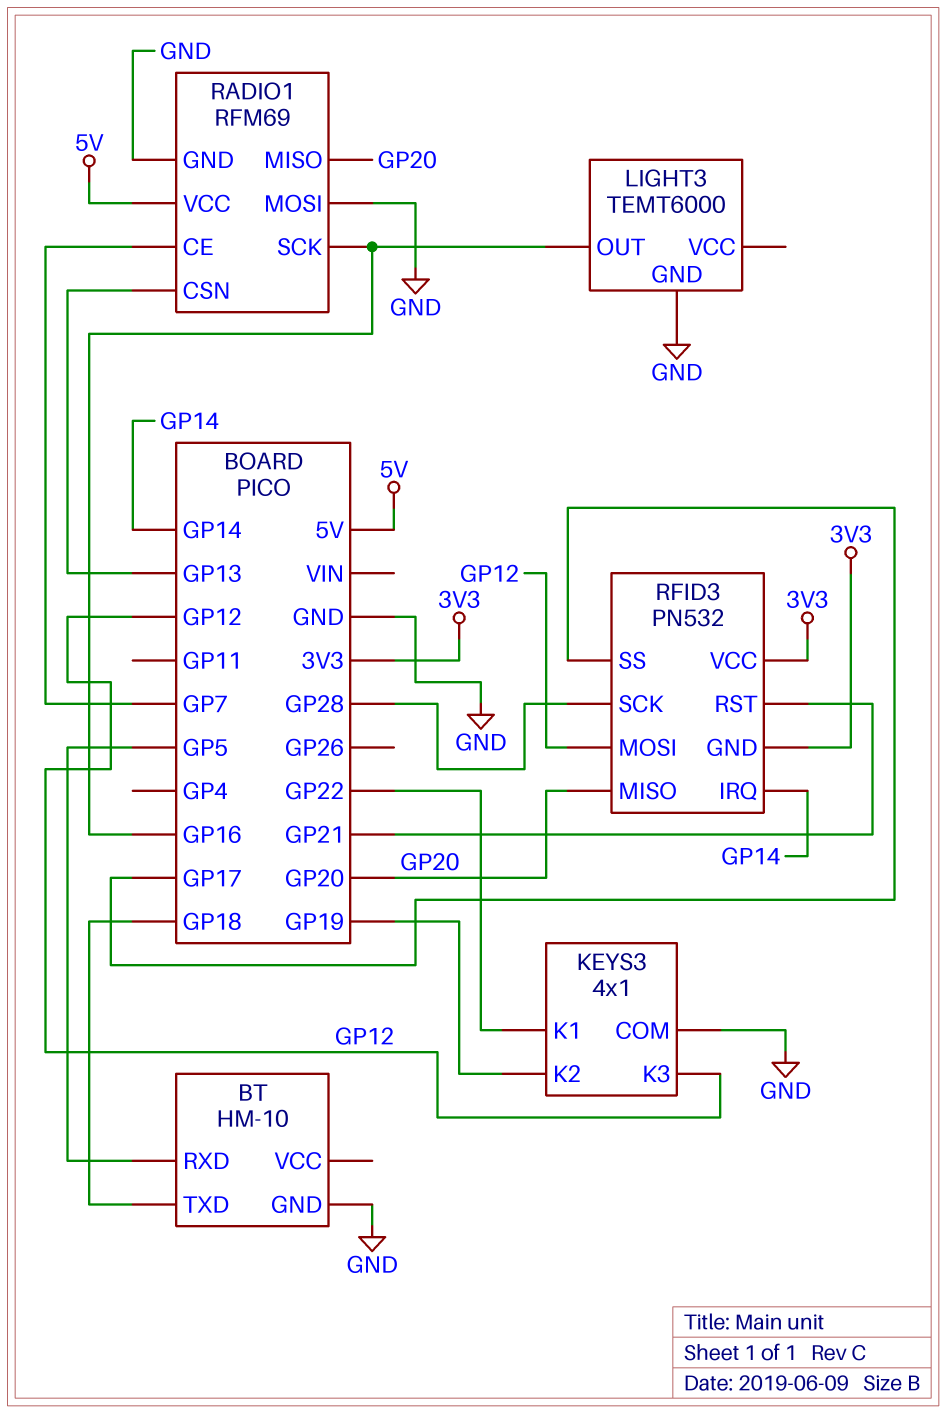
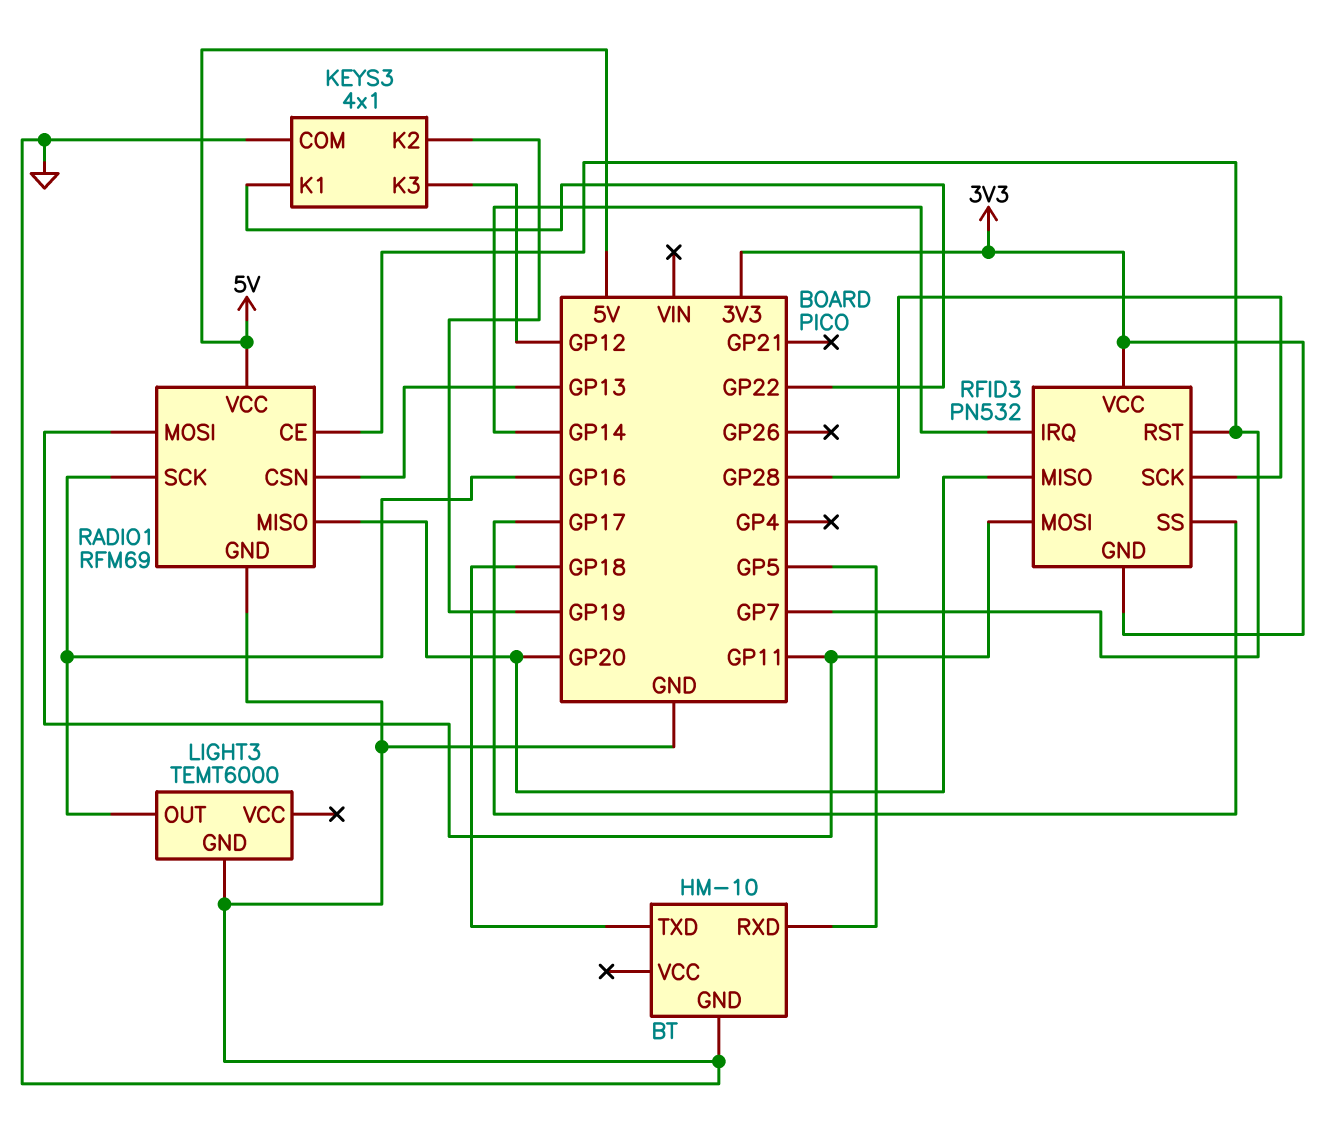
RADIO1 pin MOSI: GND -> GP11
RFID3 pin MOSI: GP12 -> GP11
RFID3 pin RST: GP21 -> GP7

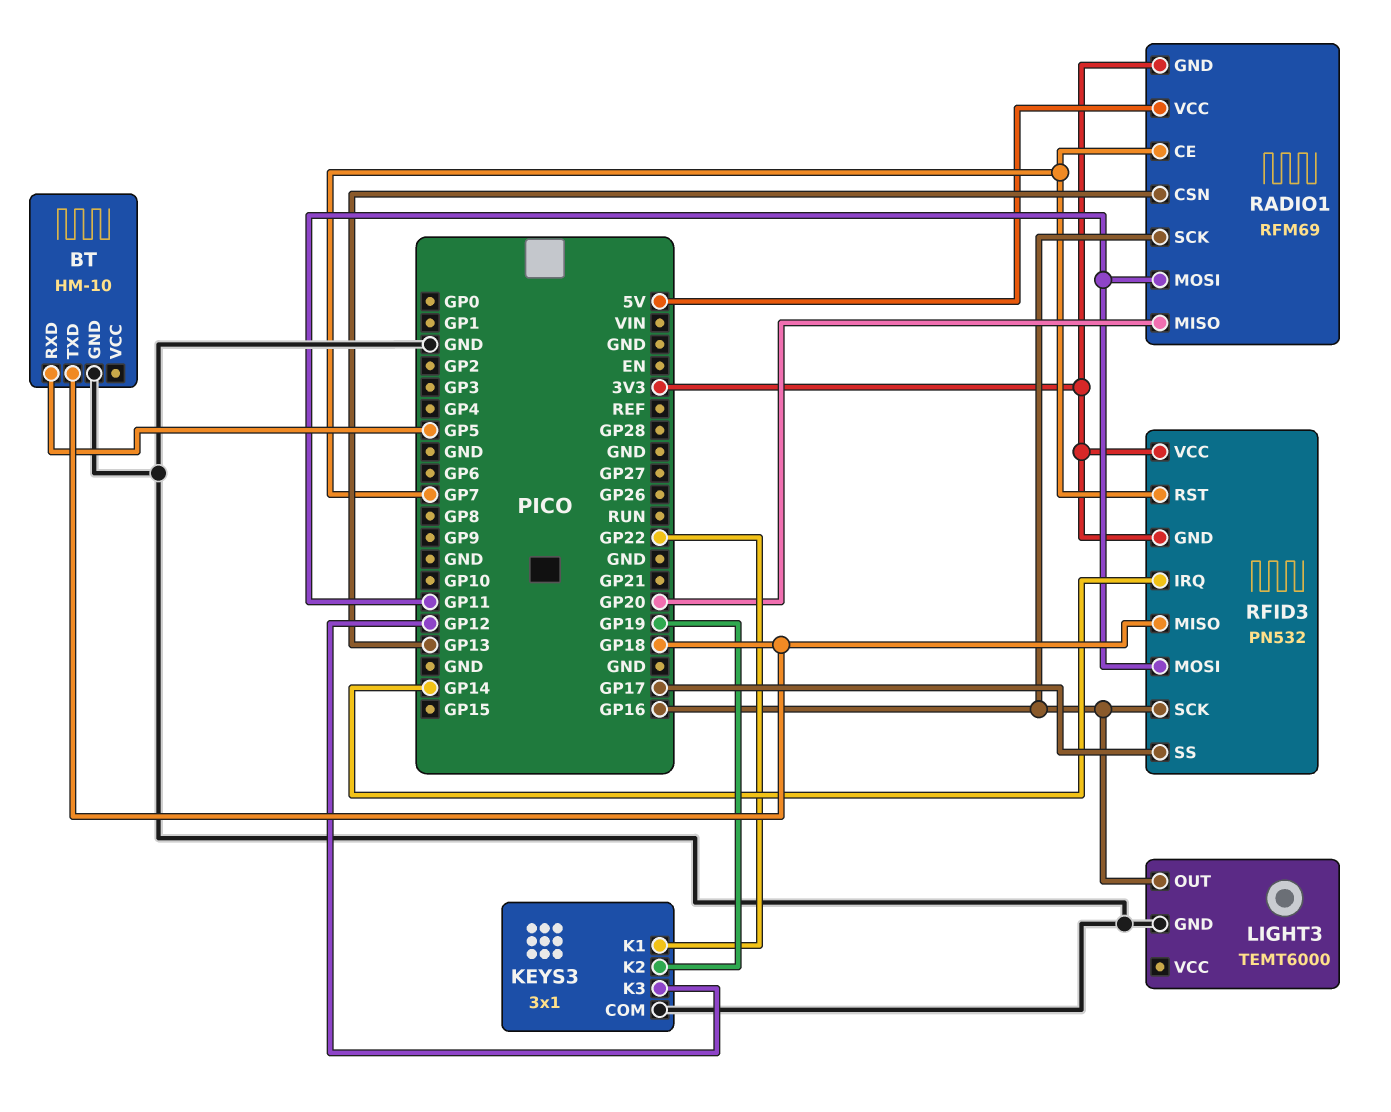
KEYS3: 4x1 -> 3x1
RADIO1 pin GND: GND -> 3V3
RFID3 pin MISO: GP20 -> GP18
RFID3 pin SCK: GP28 -> GP16

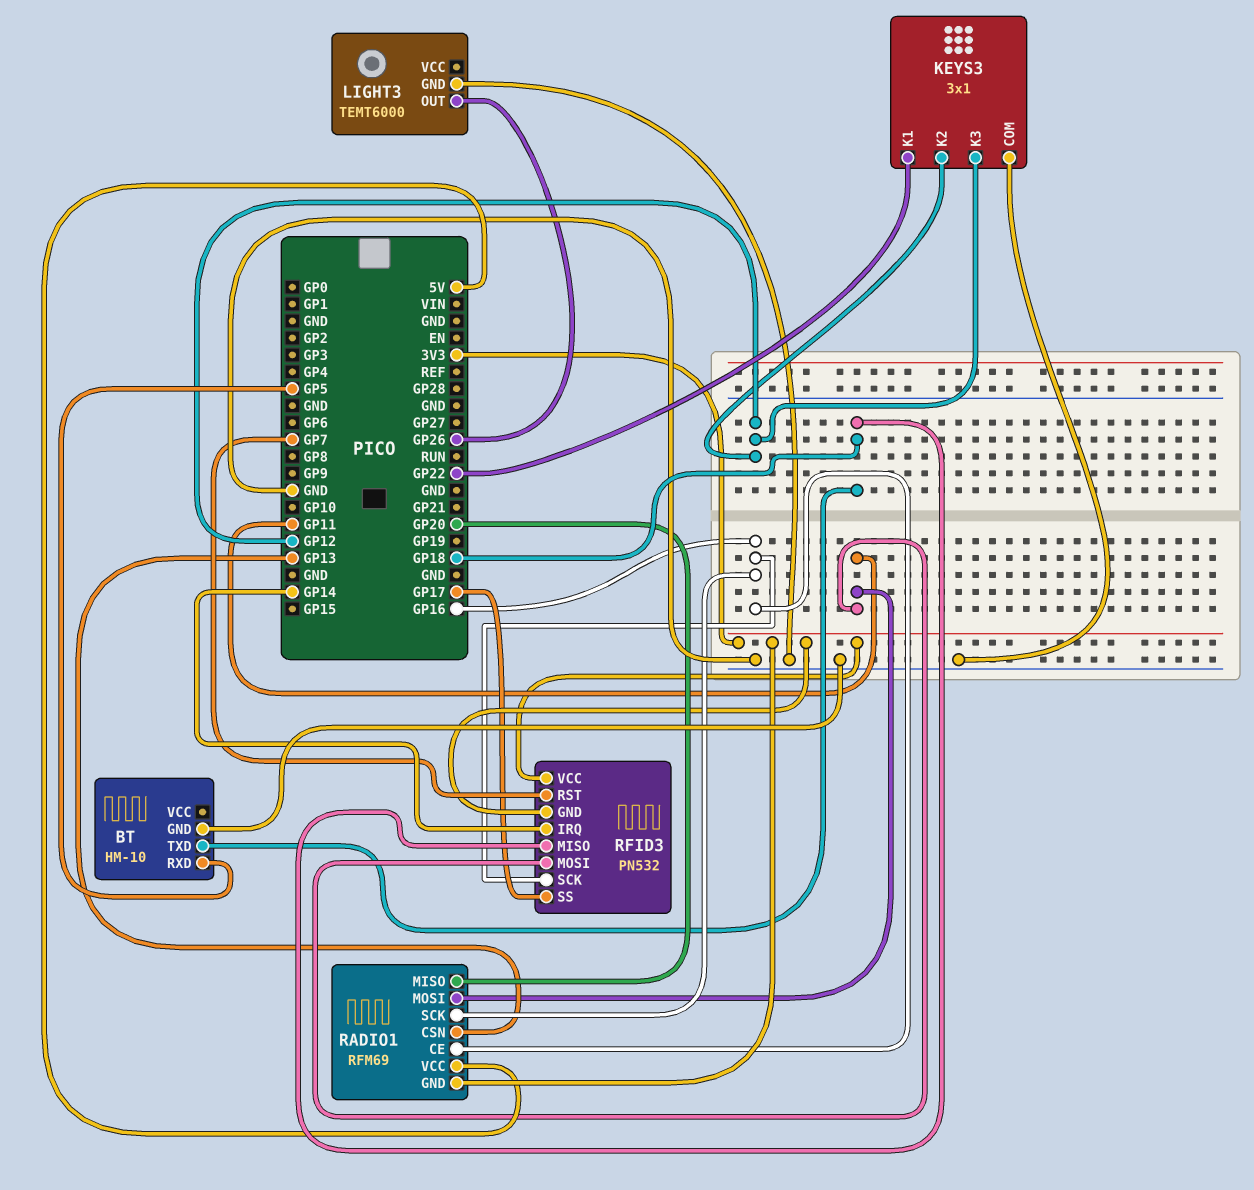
KEYS3 pin K2: GP19 -> GP12
LIGHT3 pin OUT: GP16 -> GP26
RADIO1 pin CE: GP7 -> GP16

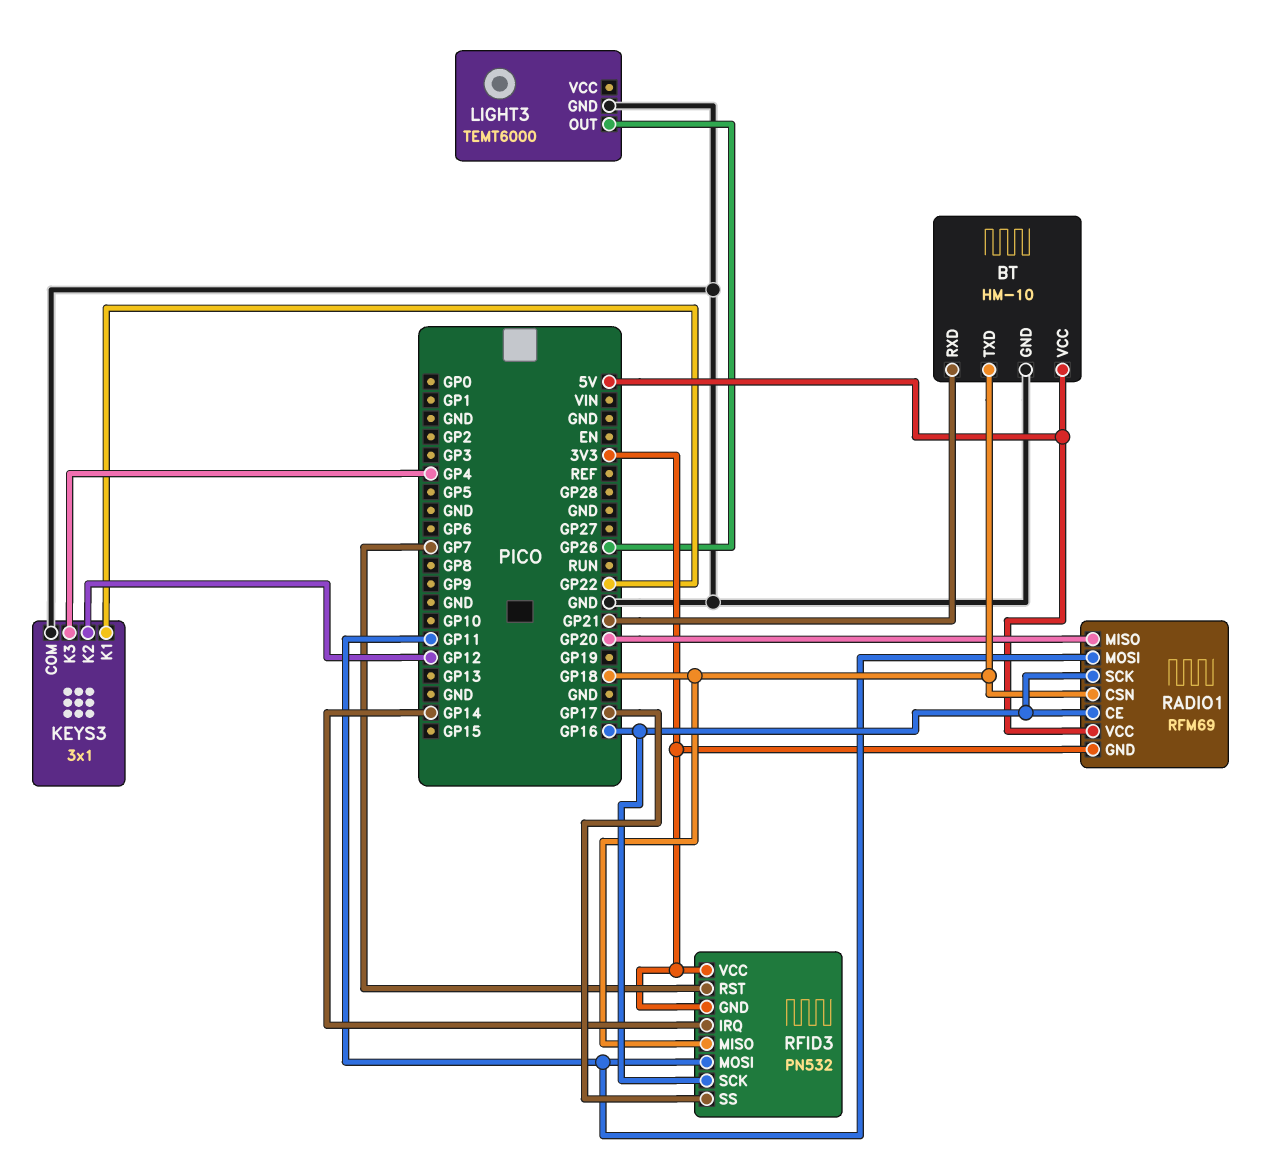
BT pin RXD: GP5 -> GP21
BT pin VCC: none -> 5V
KEYS3 pin K3: GP12 -> GP4
RADIO1 pin CSN: GP13 -> GP18

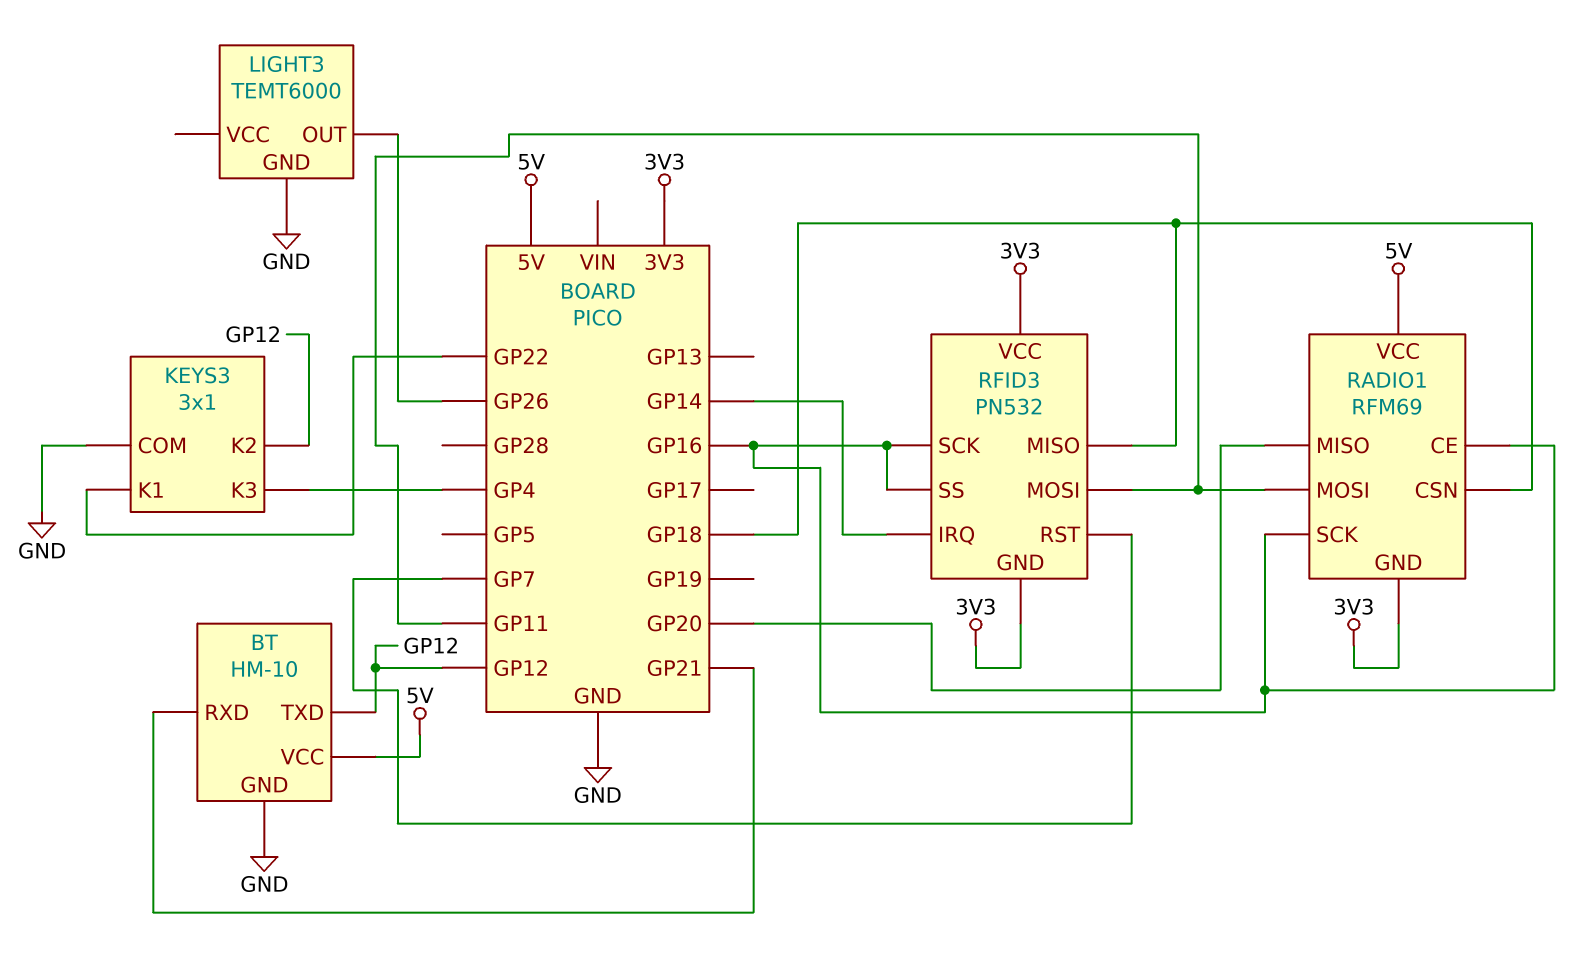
BT pin TXD: GP18 -> GP12
RFID3 pin SS: GP17 -> GP16

